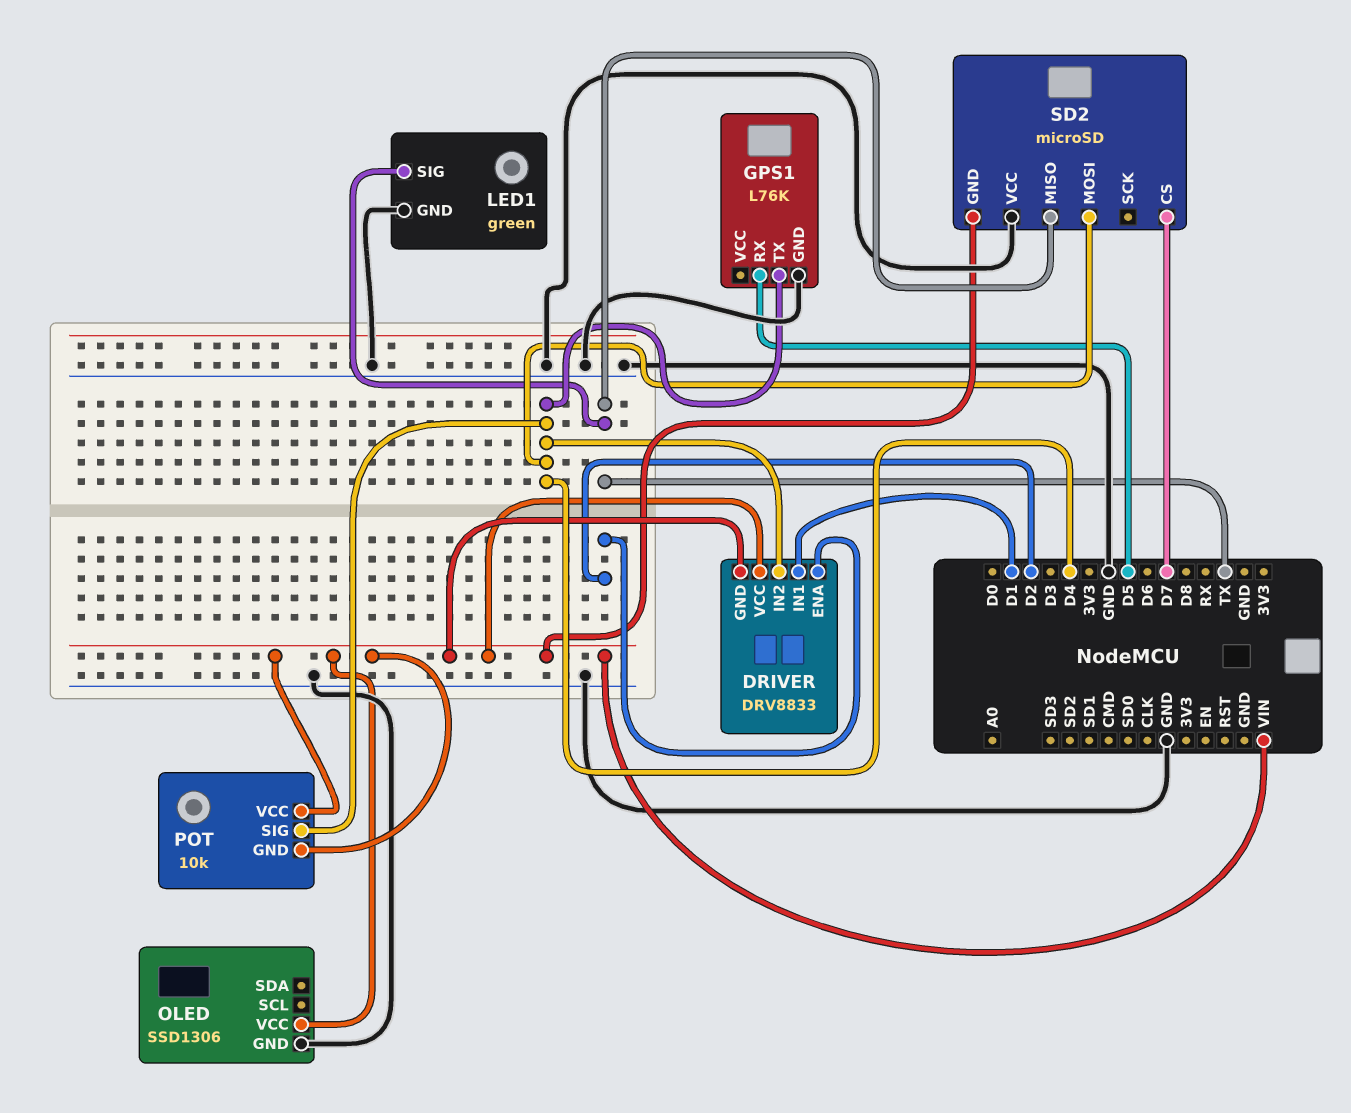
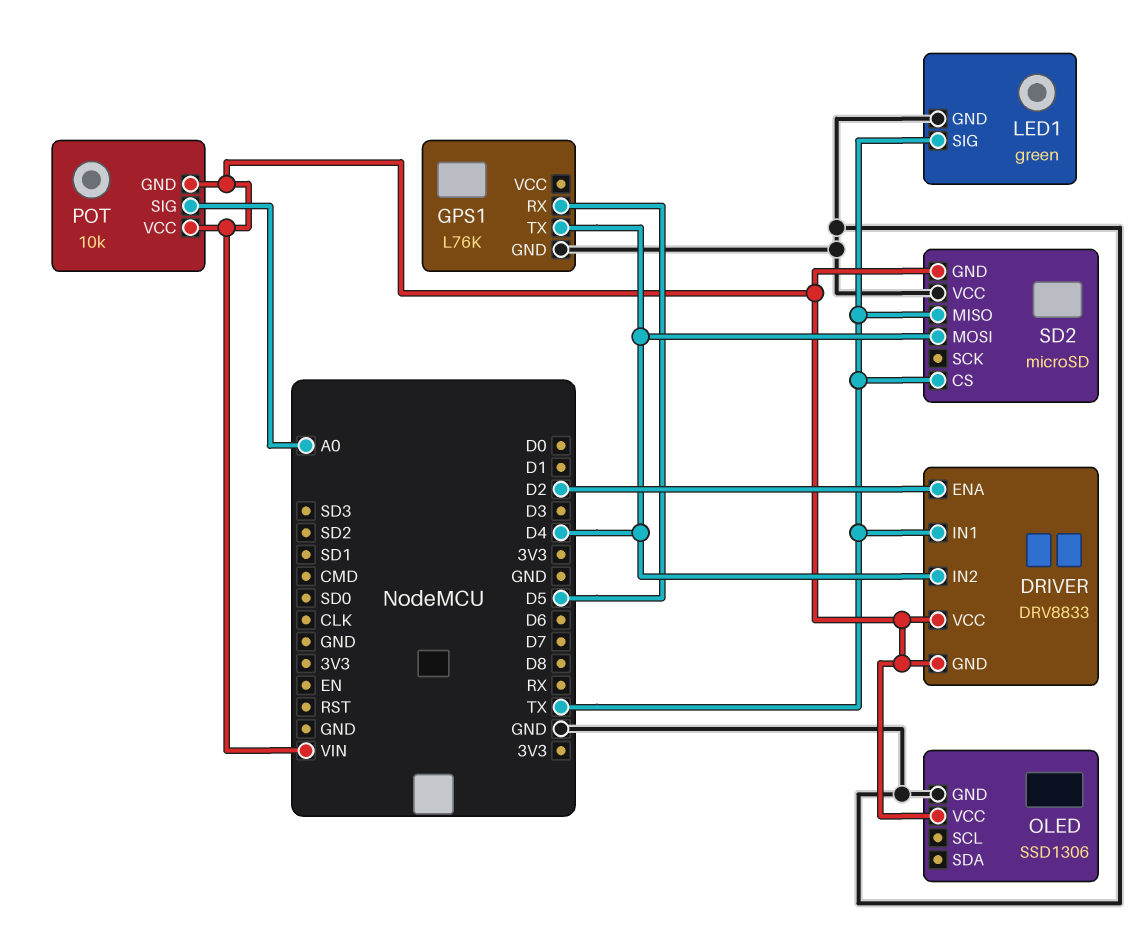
DRIVER pin IN1: D1 -> TX
POT pin SIG: D4 -> A0
SD2 pin CS: D7 -> TX

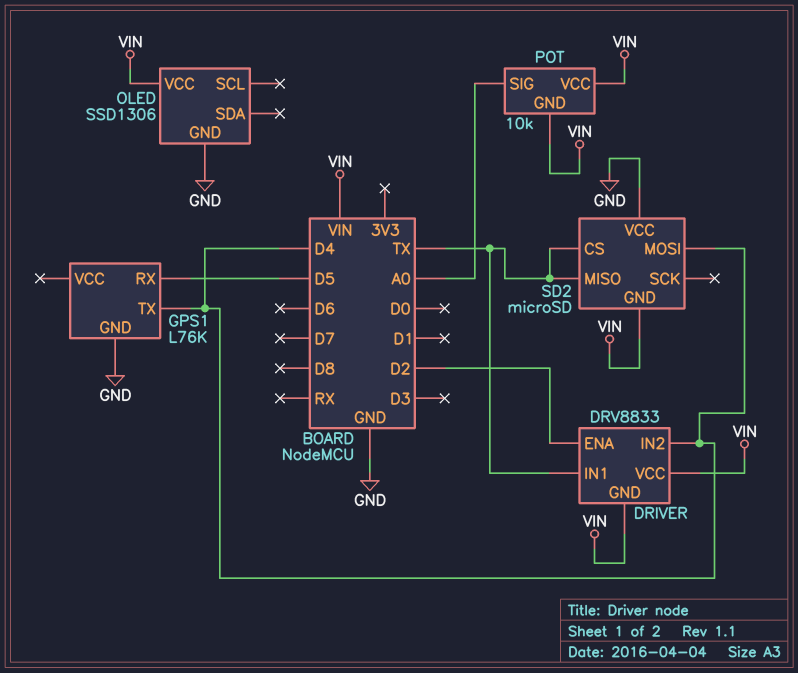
LED1: green -> none
LED1 pin GND: GND -> none
LED1 pin SIG: TX -> none

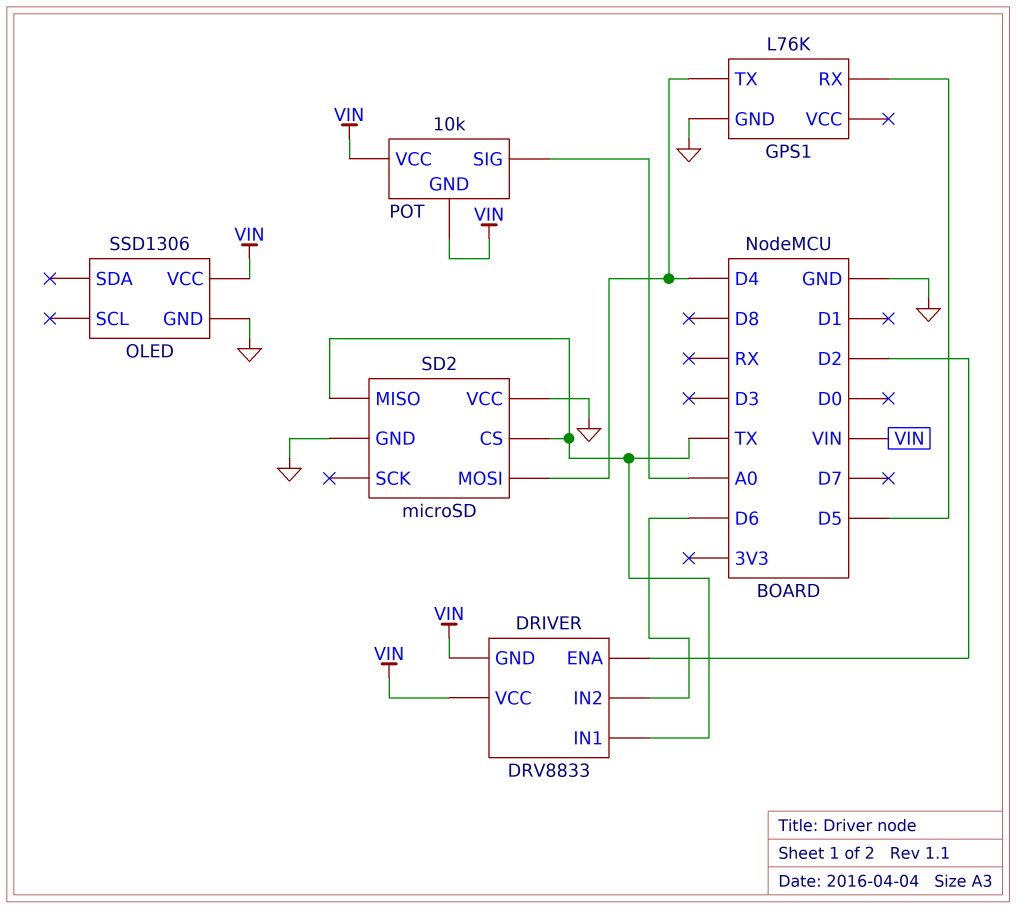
DRIVER pin IN2: D4 -> D6
SD2 pin GND: VIN -> GND

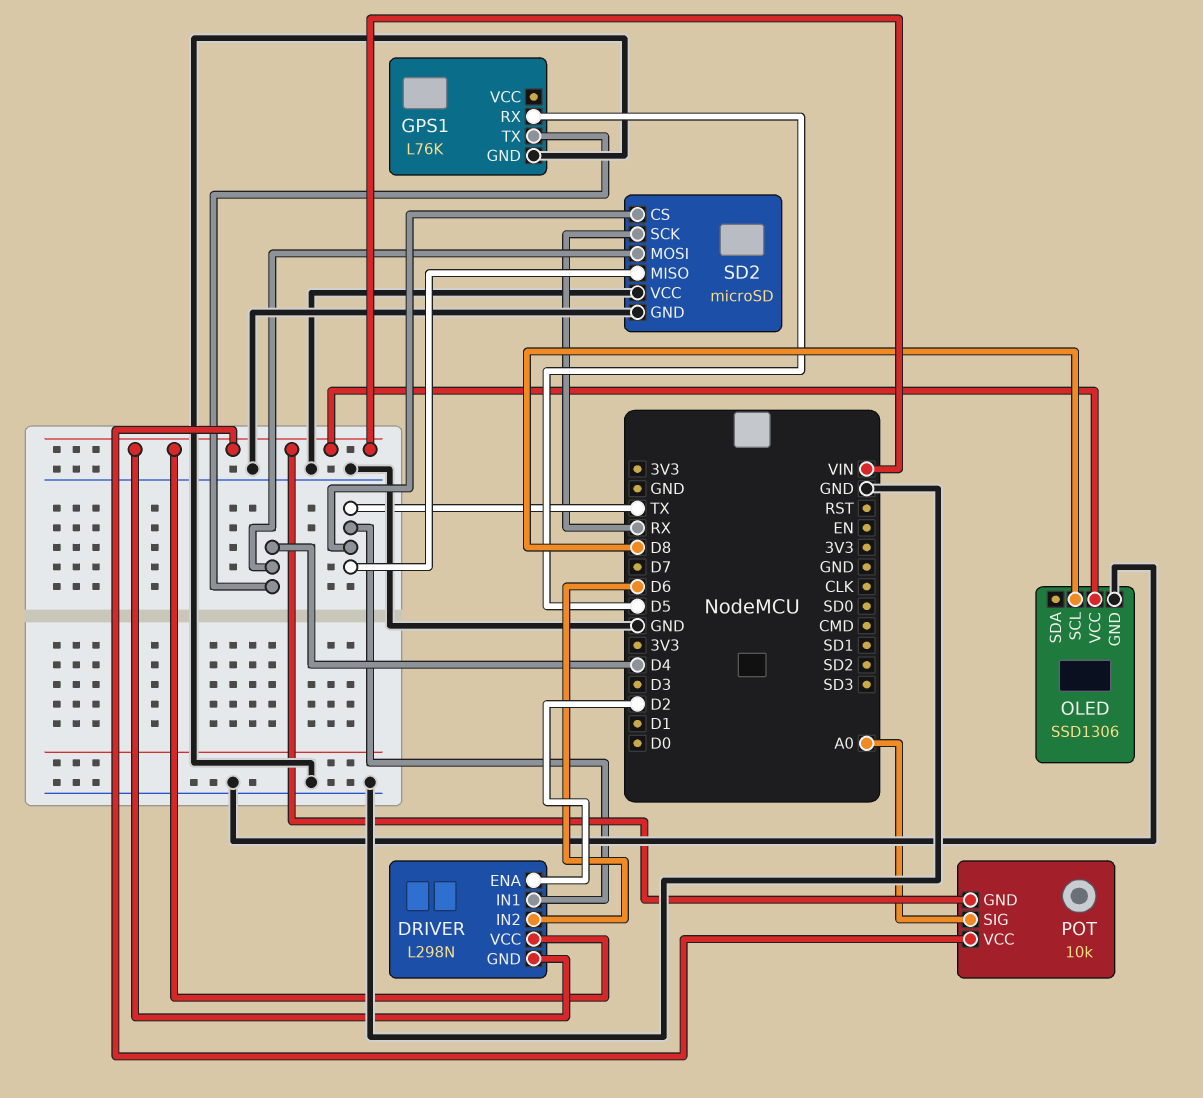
DRIVER: DRV8833 -> L298N
OLED pin SCL: none -> D8
SD2 pin SCK: none -> RX

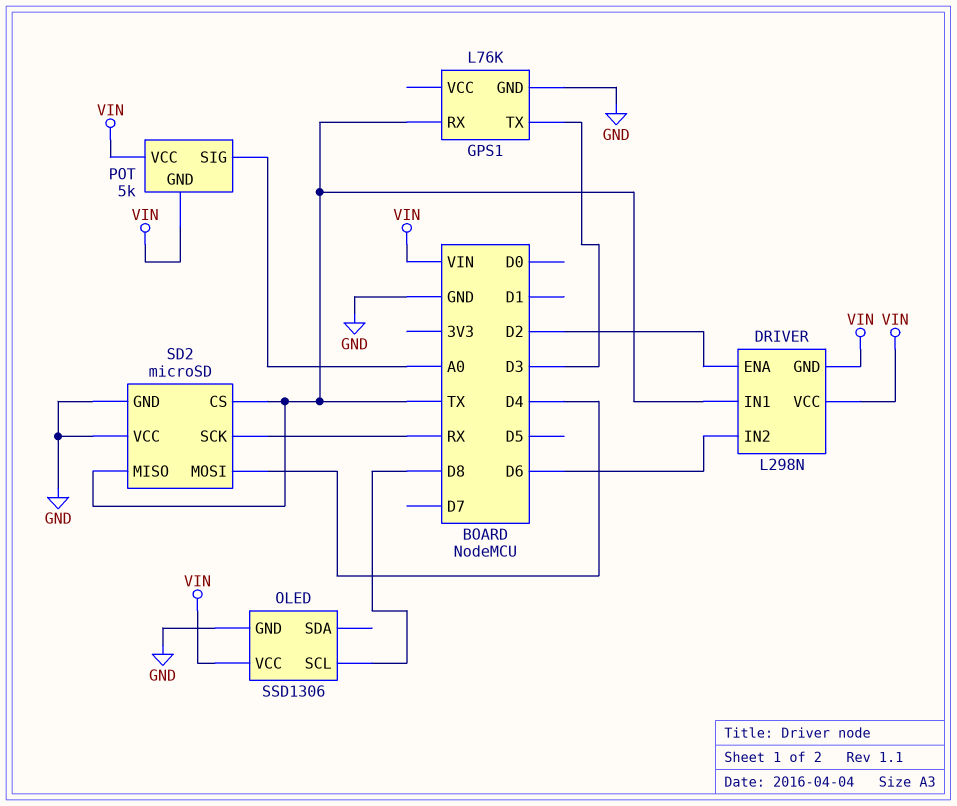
GPS1 pin RX: D5 -> TX
GPS1 pin TX: D4 -> D3
POT: 10k -> 5k

